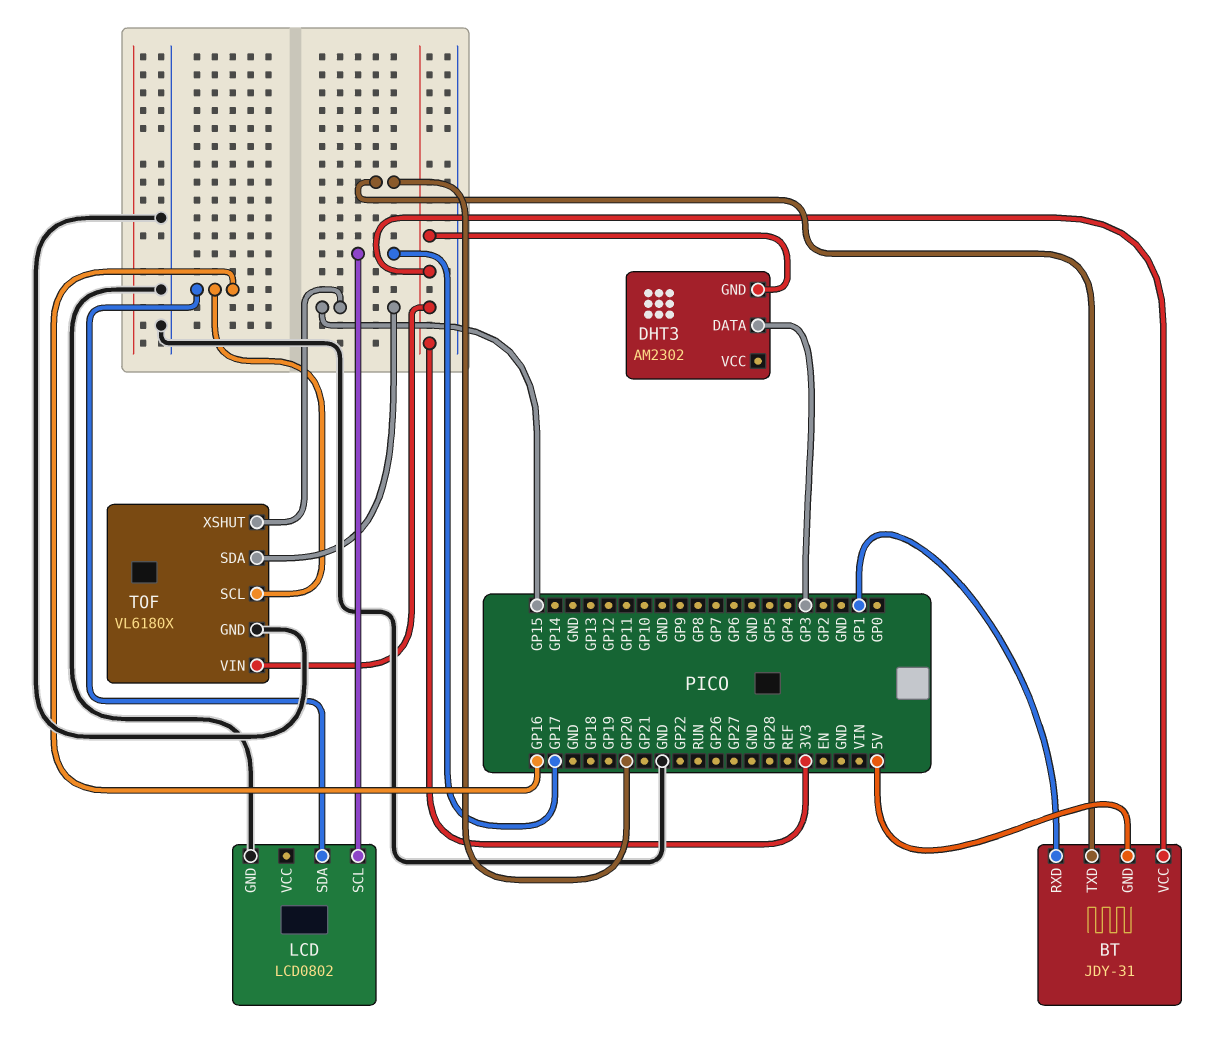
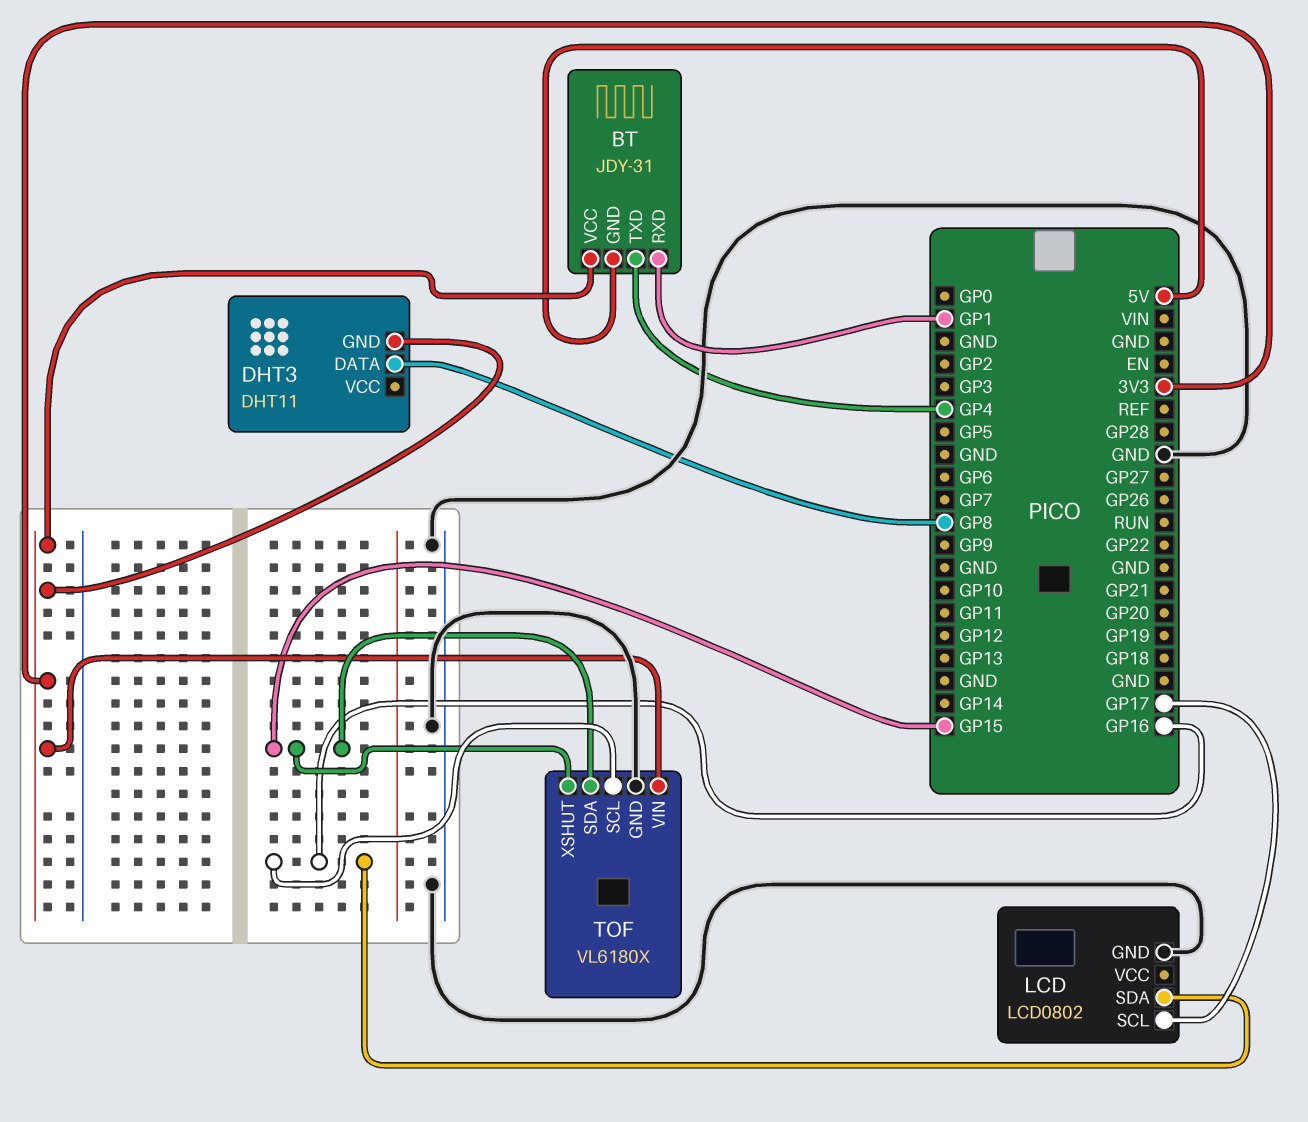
BT pin TXD: GP20 -> GP4
DHT3: AM2302 -> DHT11
DHT3 pin DATA: GP3 -> GP8

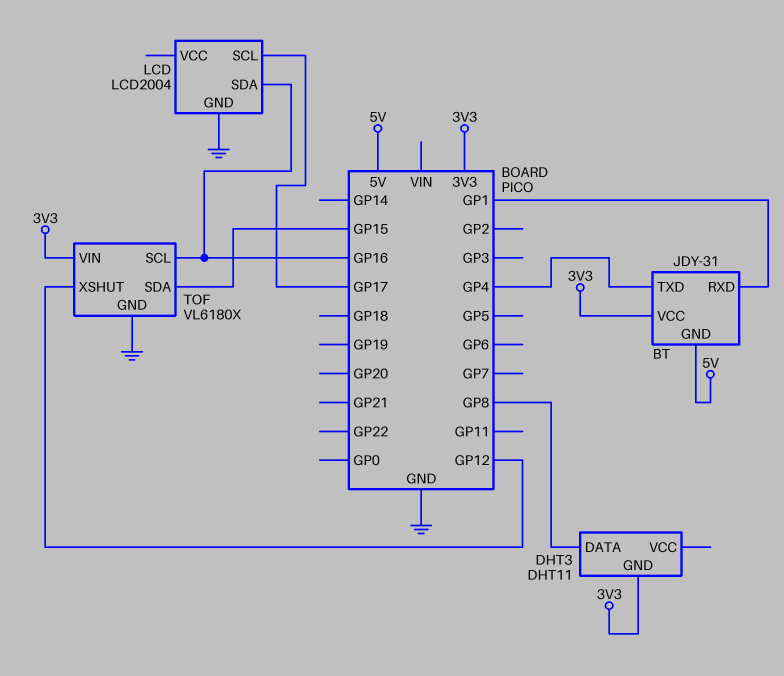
LCD: LCD0802 -> LCD2004
TOF pin XSHUT: GP15 -> GP12

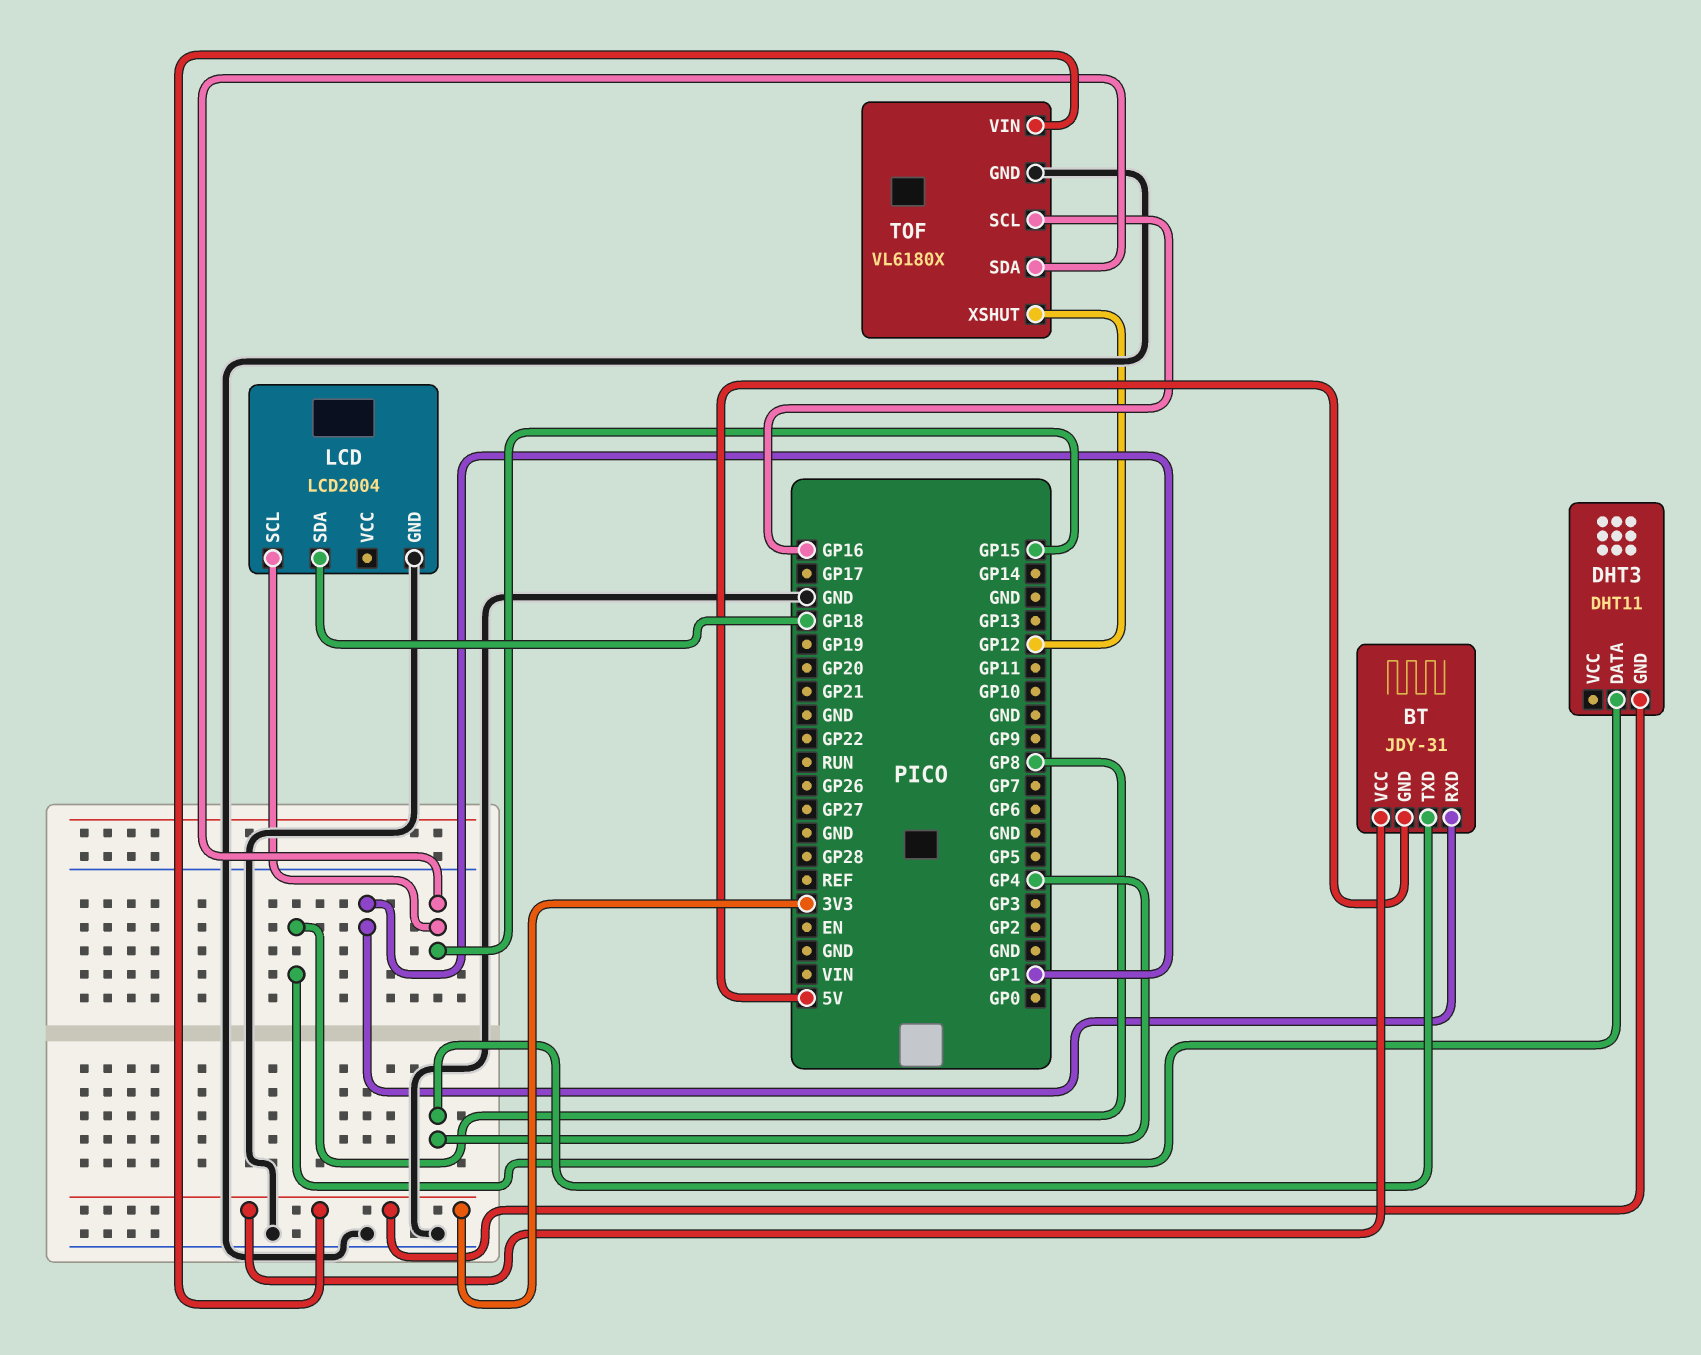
LCD pin SCL: GP17 -> GP15
LCD pin SDA: GP16 -> GP18

